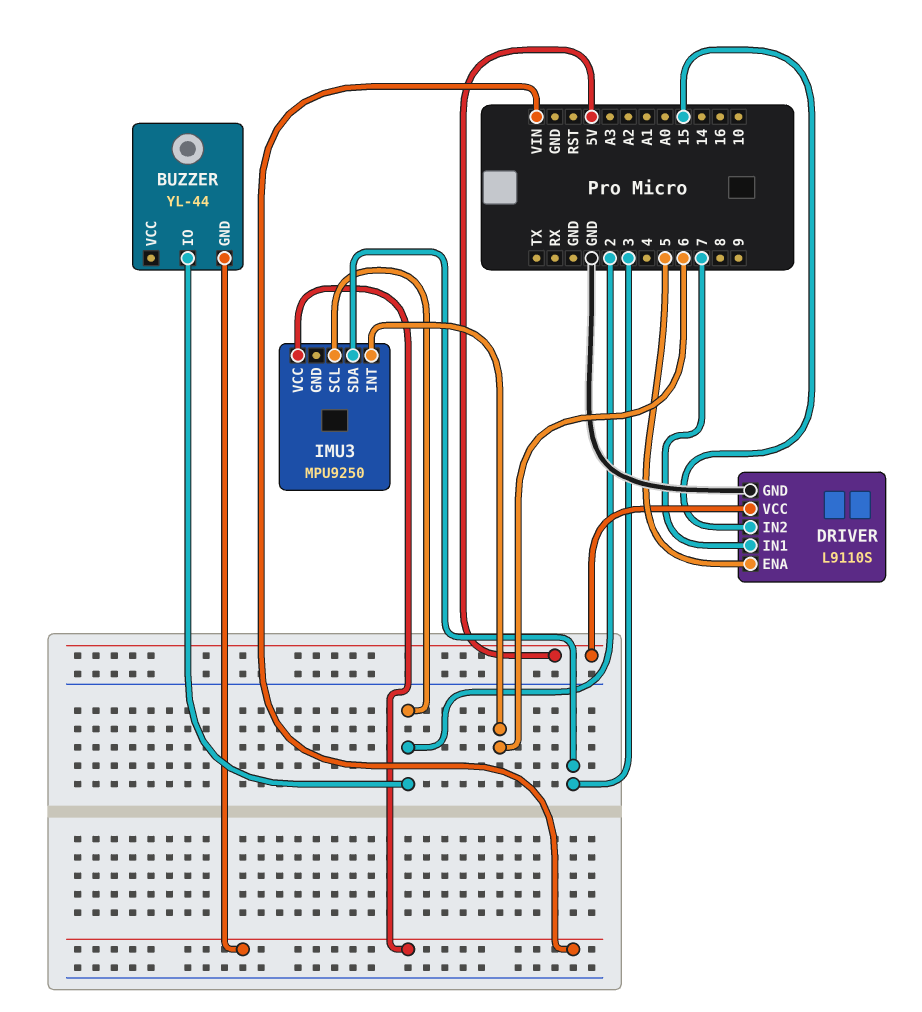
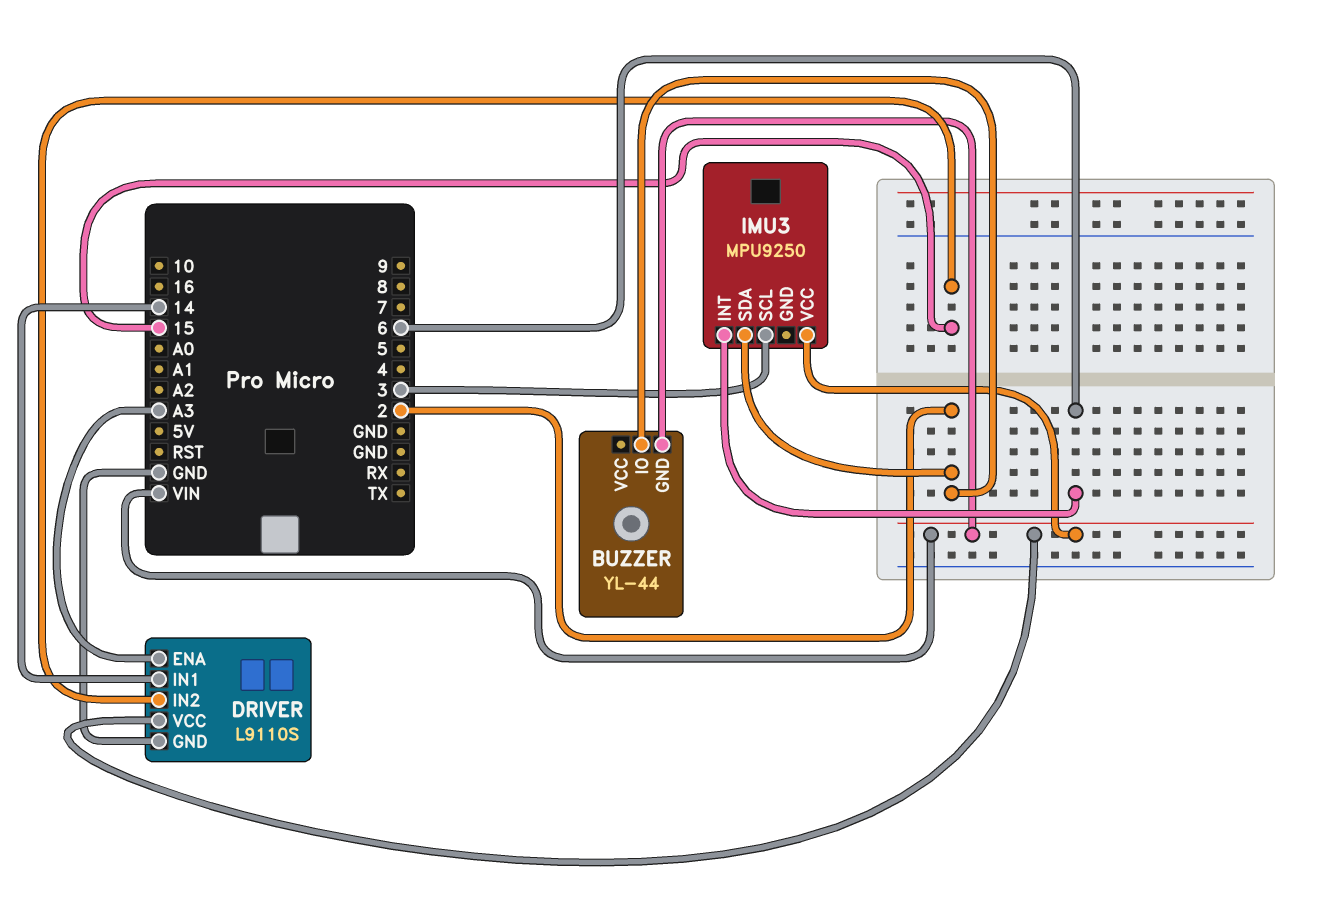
DRIVER pin ENA: 5 -> A3
DRIVER pin IN1: 7 -> 14
DRIVER pin VCC: 5V -> VIN
IMU3 pin SCL: 2 -> 3
IMU3 pin SDA: 3 -> 2

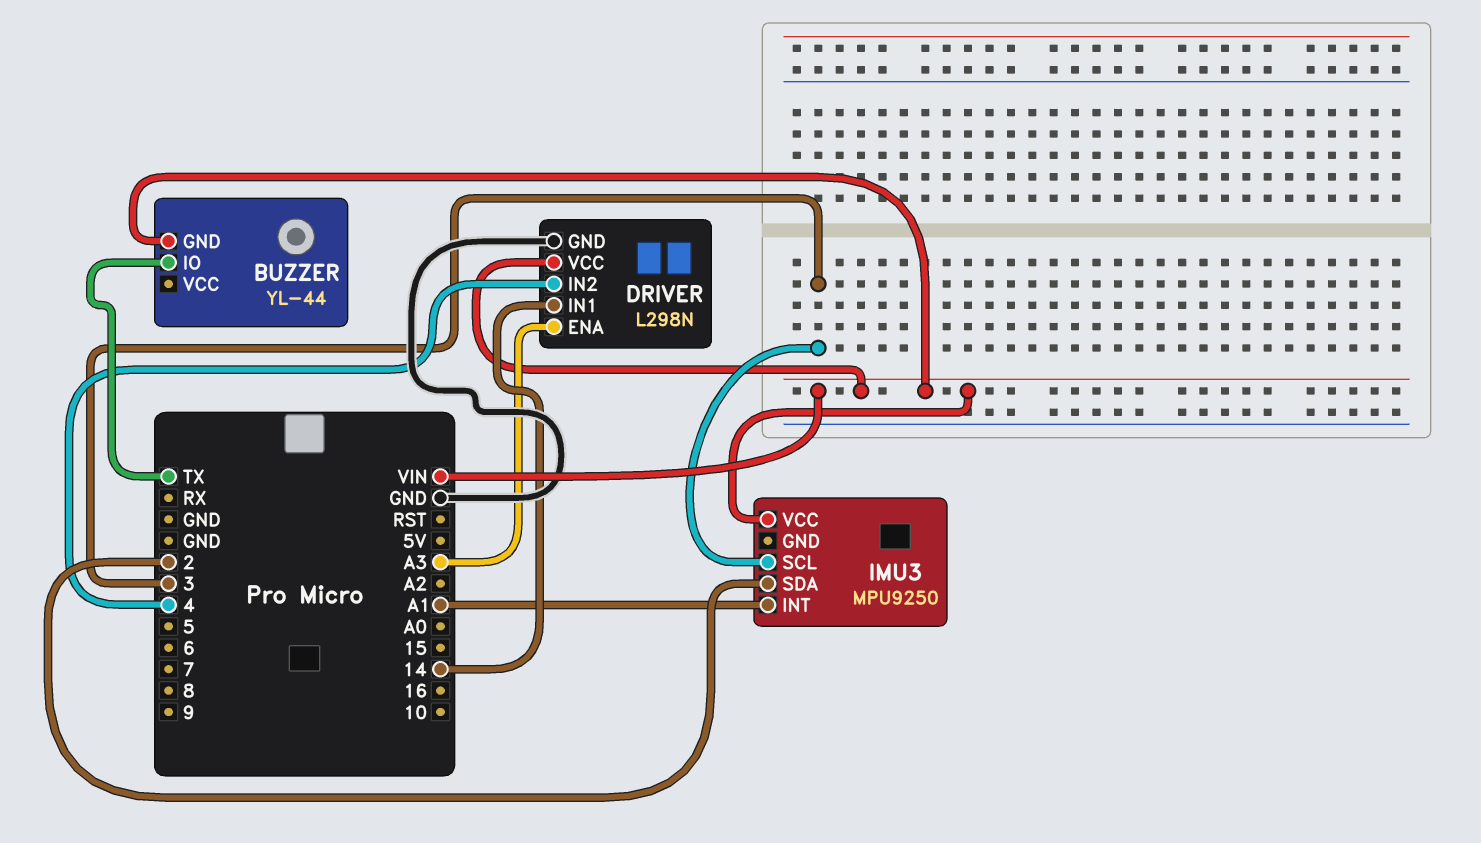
BUZZER pin IO: 2 -> TX
DRIVER: L9110S -> L298N
DRIVER pin IN2: 15 -> 4
IMU3 pin INT: 6 -> A1

